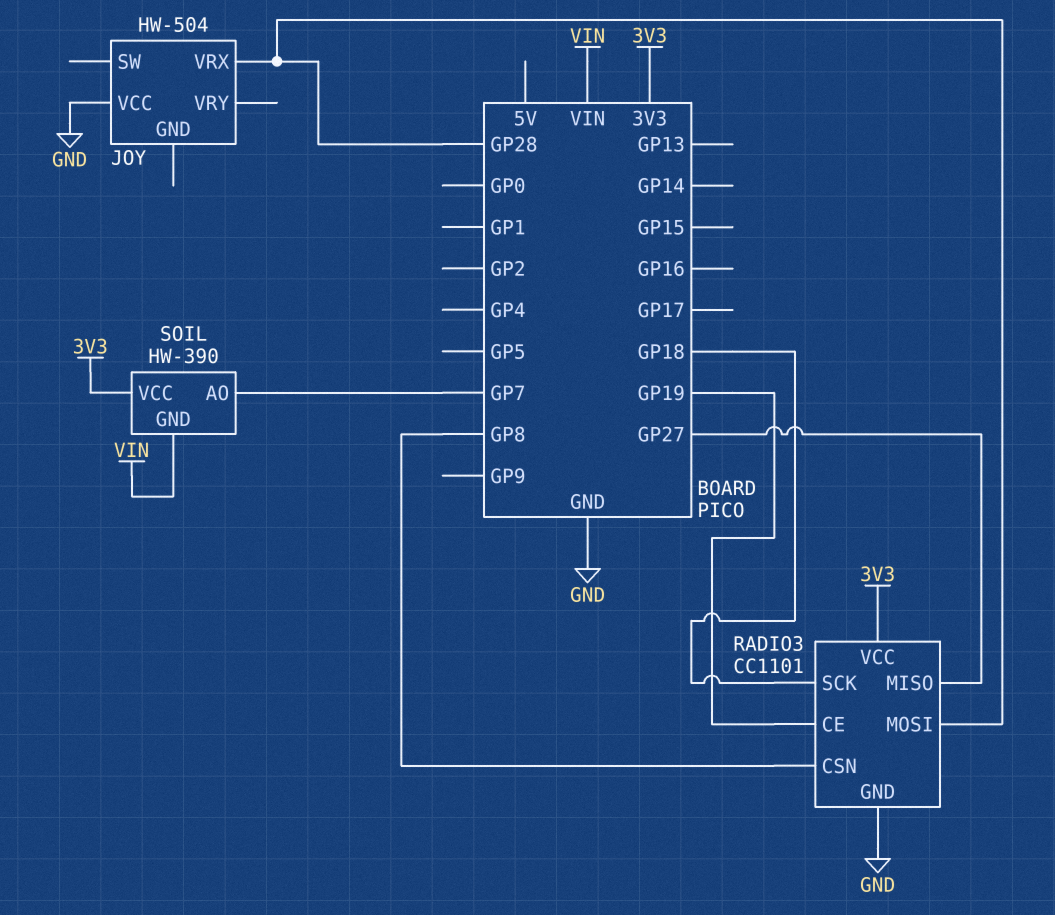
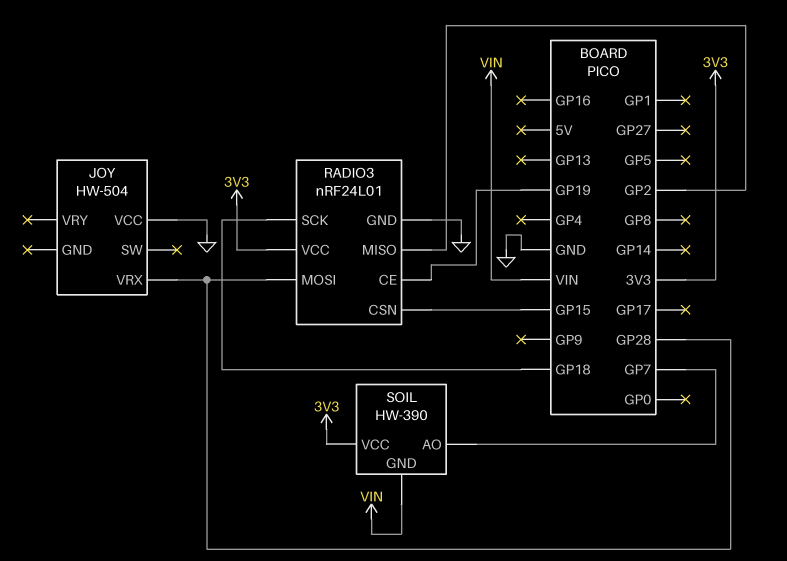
RADIO3: CC1101 -> nRF24L01
RADIO3 pin CSN: GP8 -> GP15
RADIO3 pin MISO: GP27 -> GP2

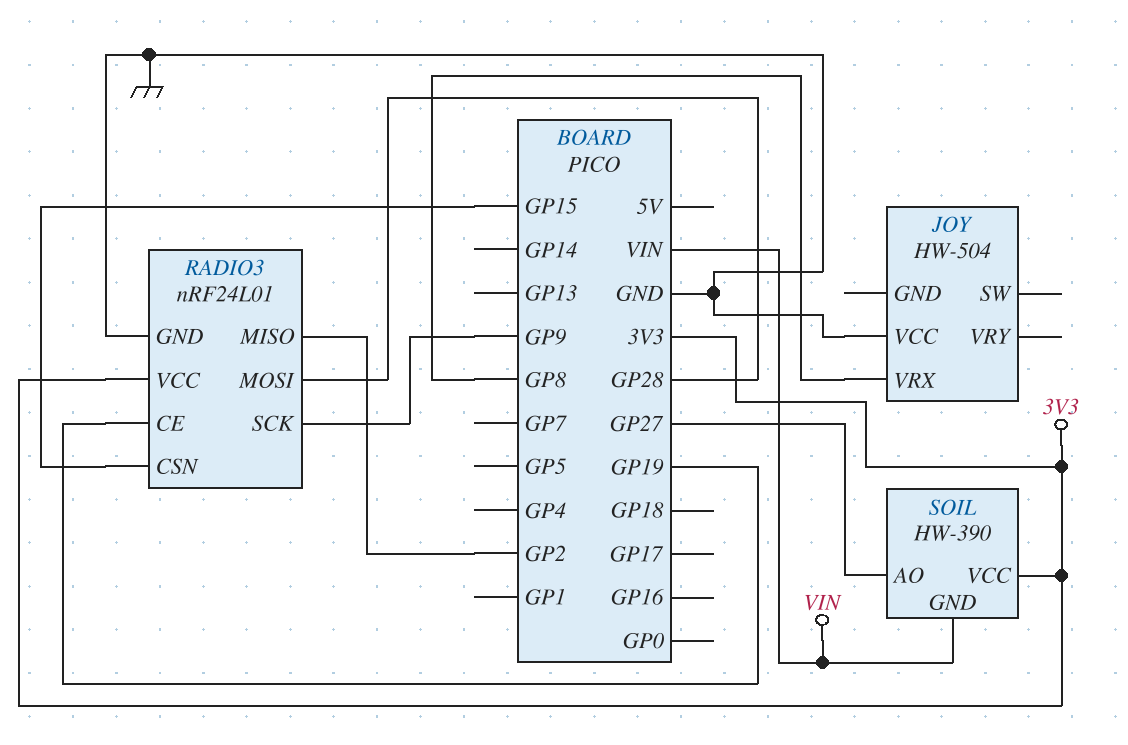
JOY pin VRX: GP28 -> GP8
RADIO3 pin SCK: GP18 -> GP9
SOIL pin AO: GP7 -> GP27

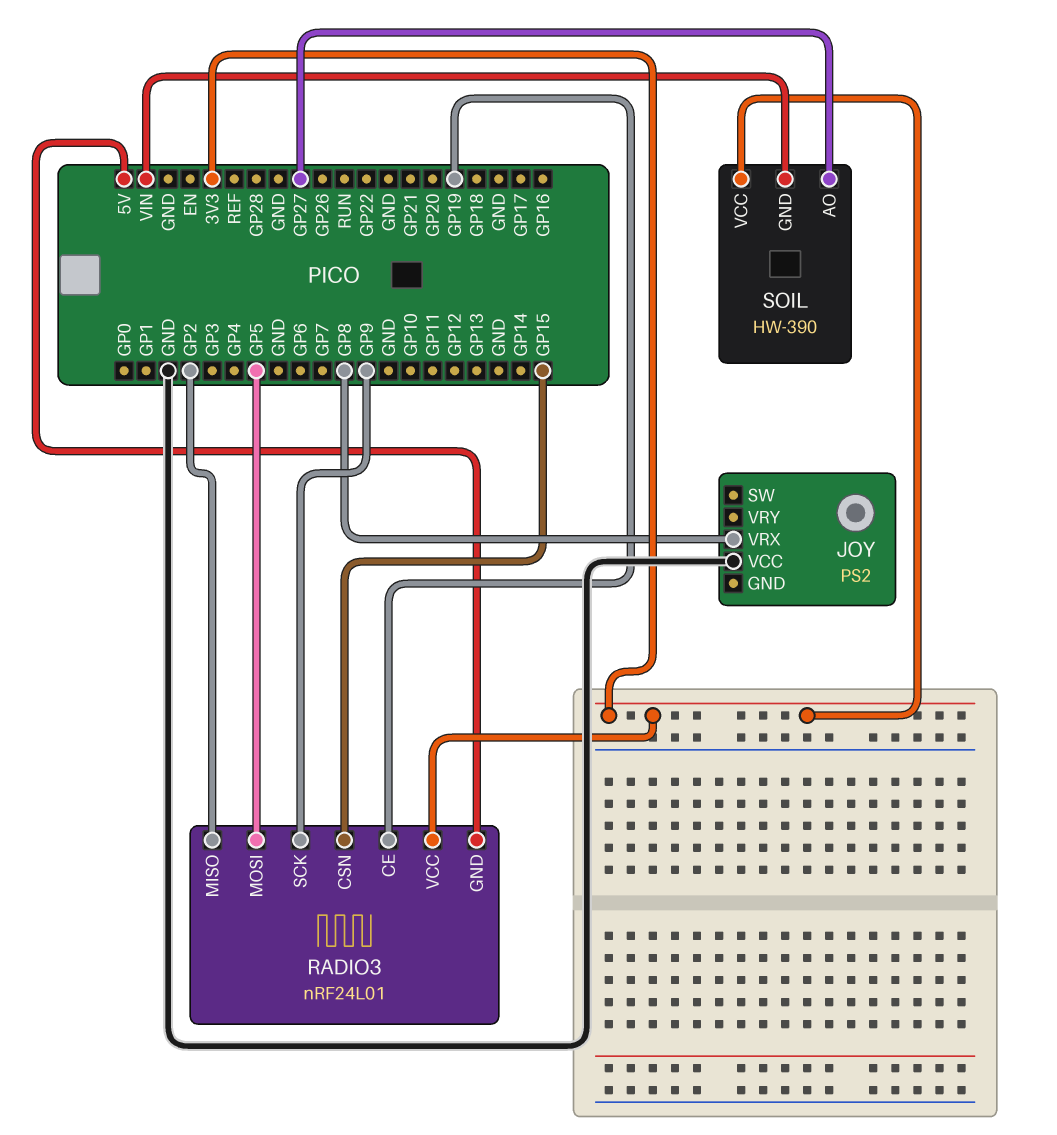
JOY: HW-504 -> PS2
RADIO3 pin GND: GND -> 5V
RADIO3 pin MOSI: GP28 -> GP5

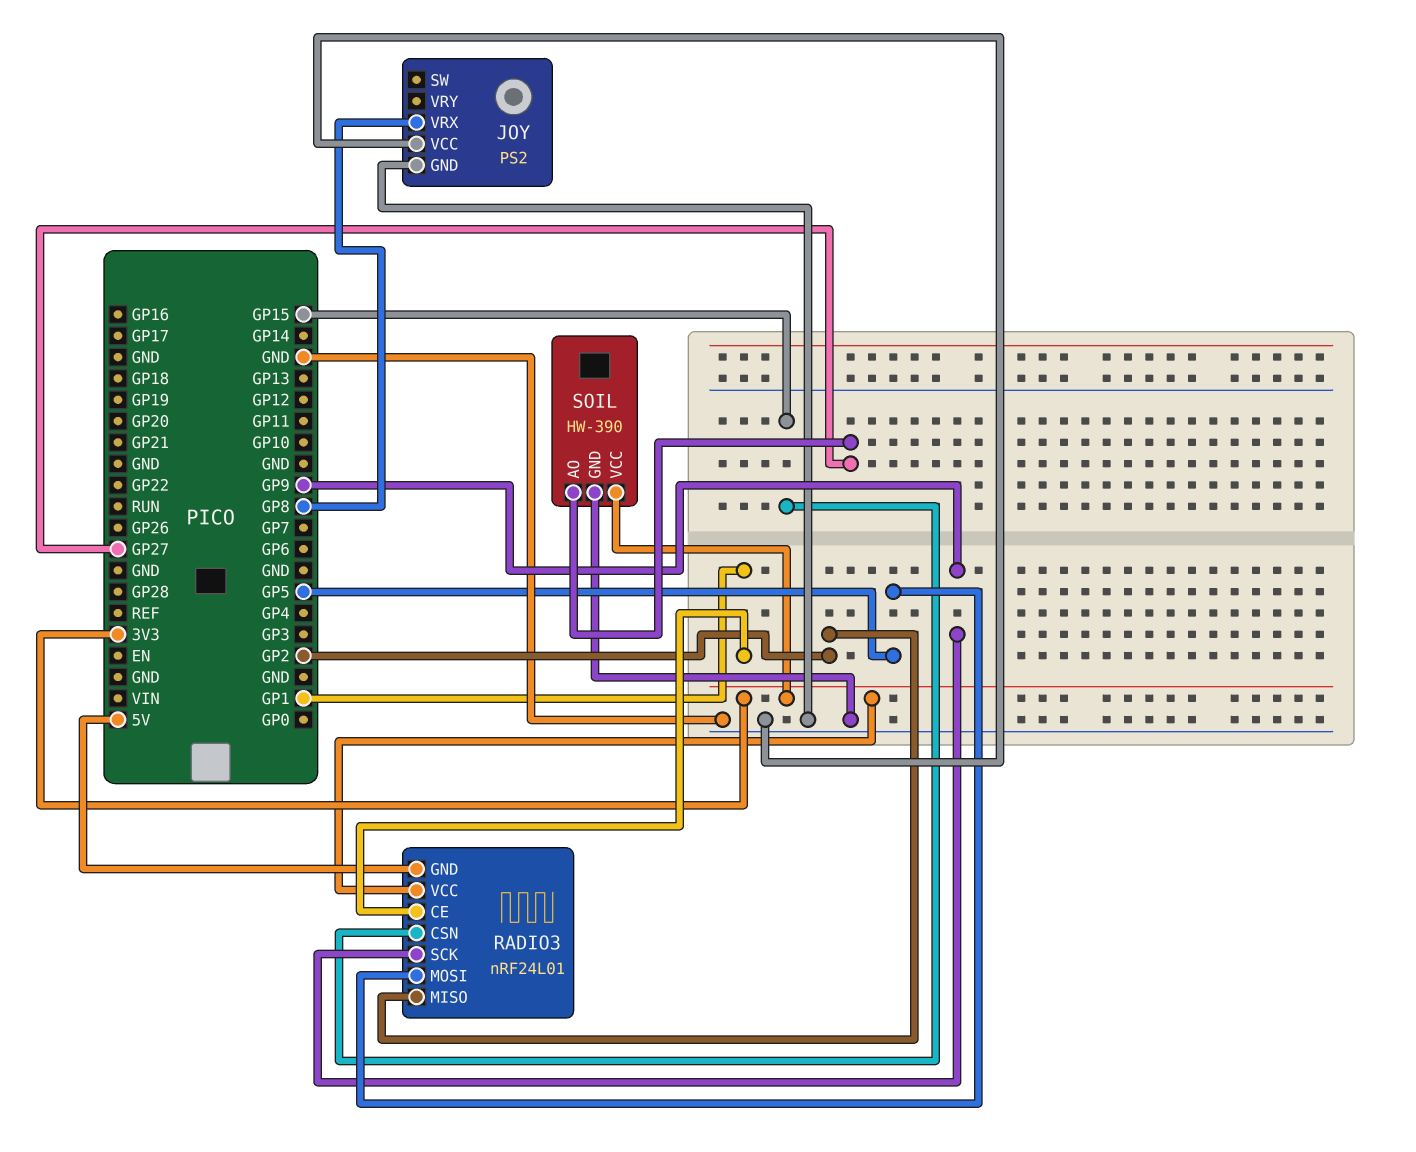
JOY pin GND: none -> GND
RADIO3 pin CE: GP19 -> GP1
SOIL pin GND: VIN -> GND

